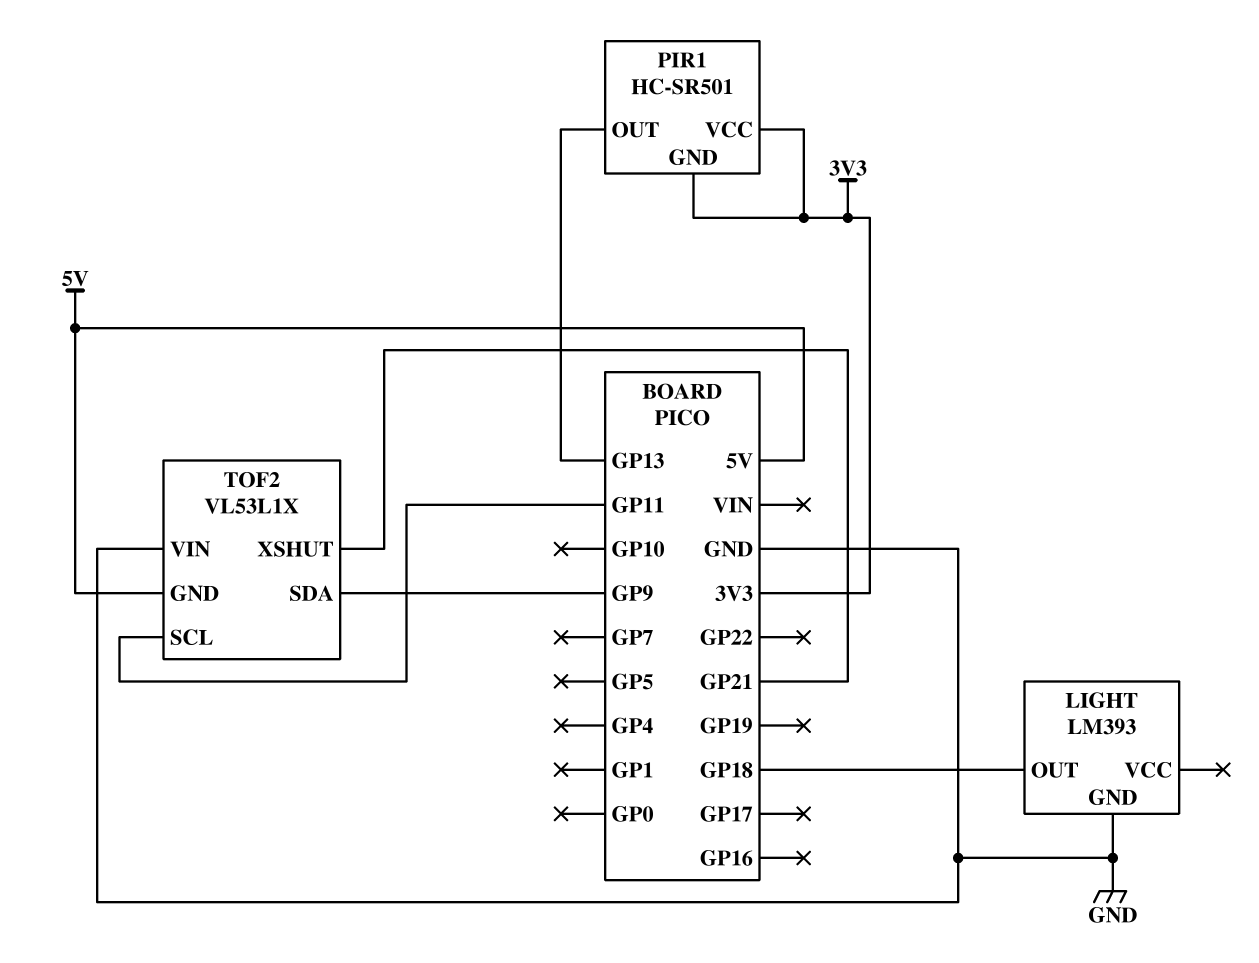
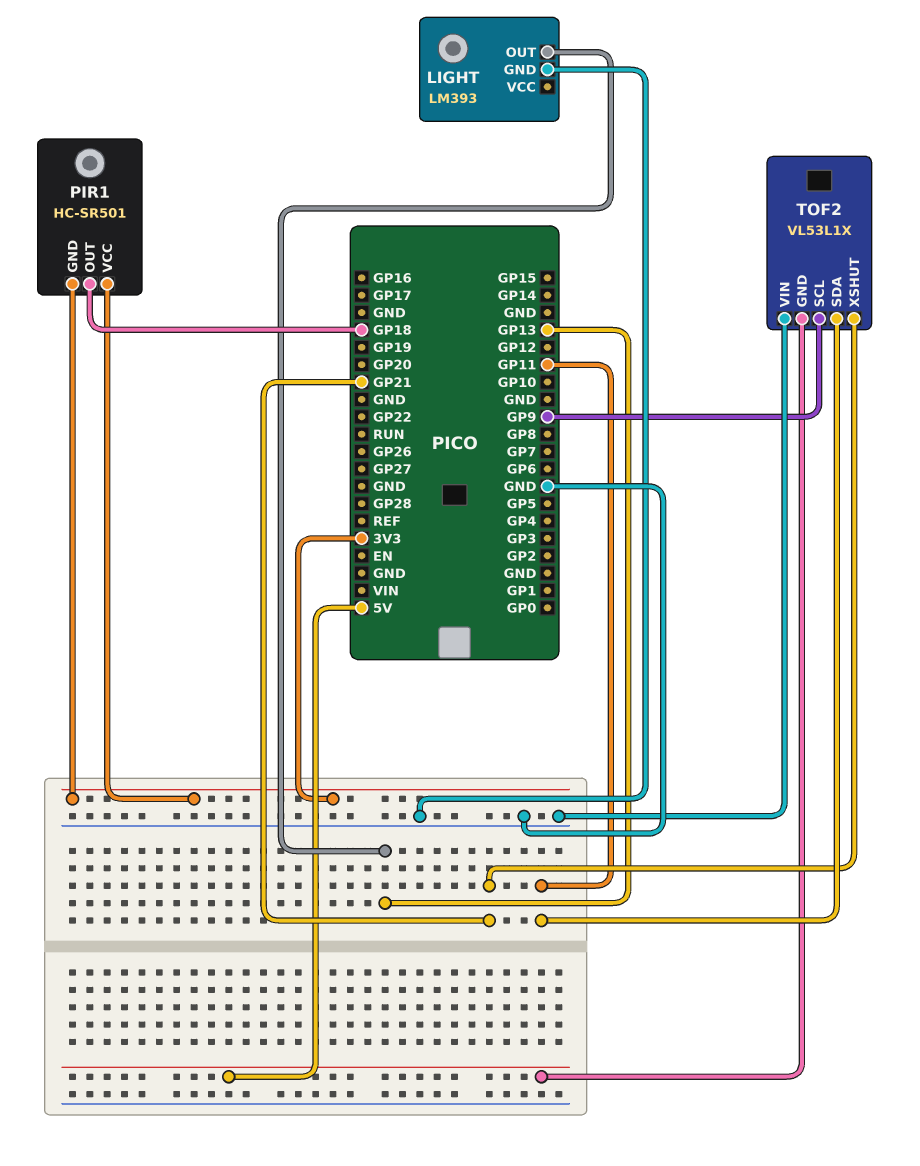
LIGHT pin OUT: GP18 -> GP13
PIR1 pin OUT: GP13 -> GP18
TOF2 pin SCL: GP11 -> GP9
TOF2 pin SDA: GP9 -> GP11

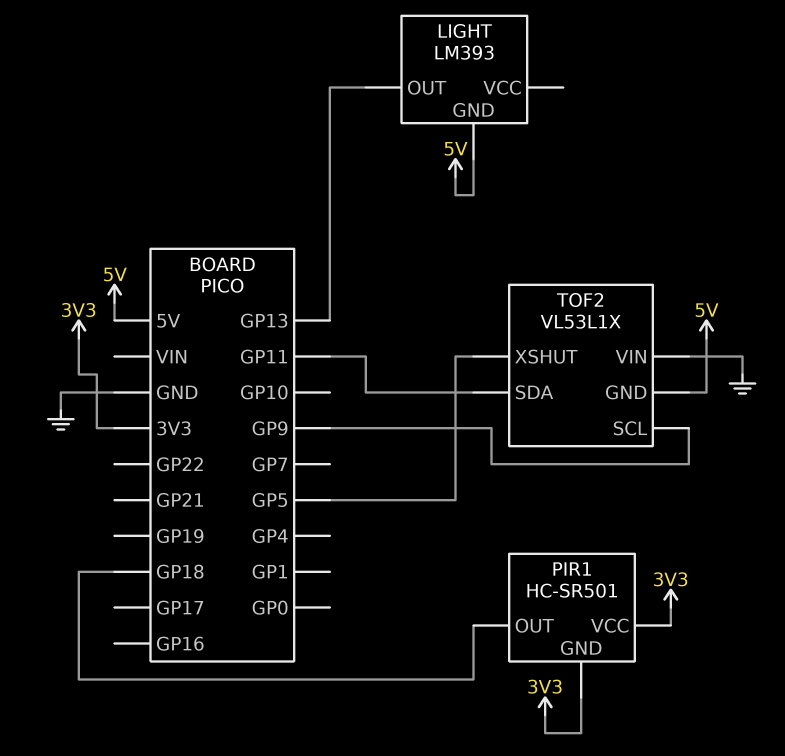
LIGHT pin GND: GND -> 5V
TOF2 pin XSHUT: GP21 -> GP5

